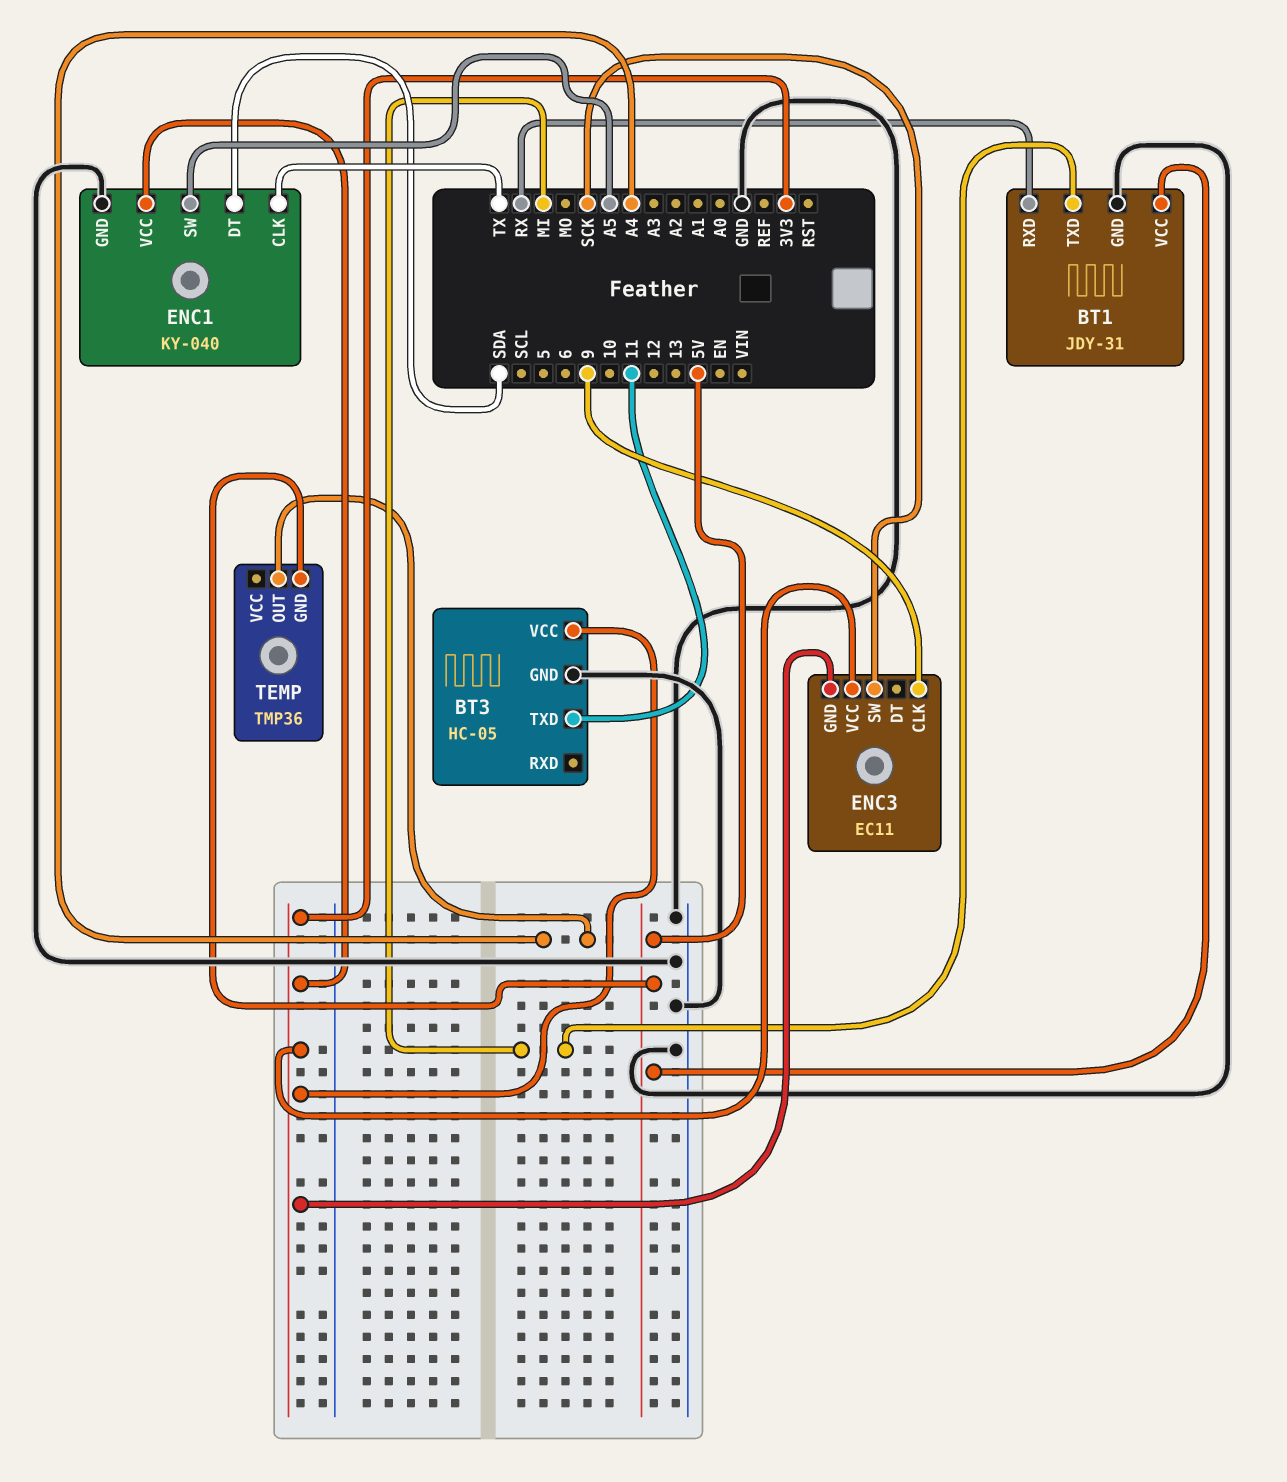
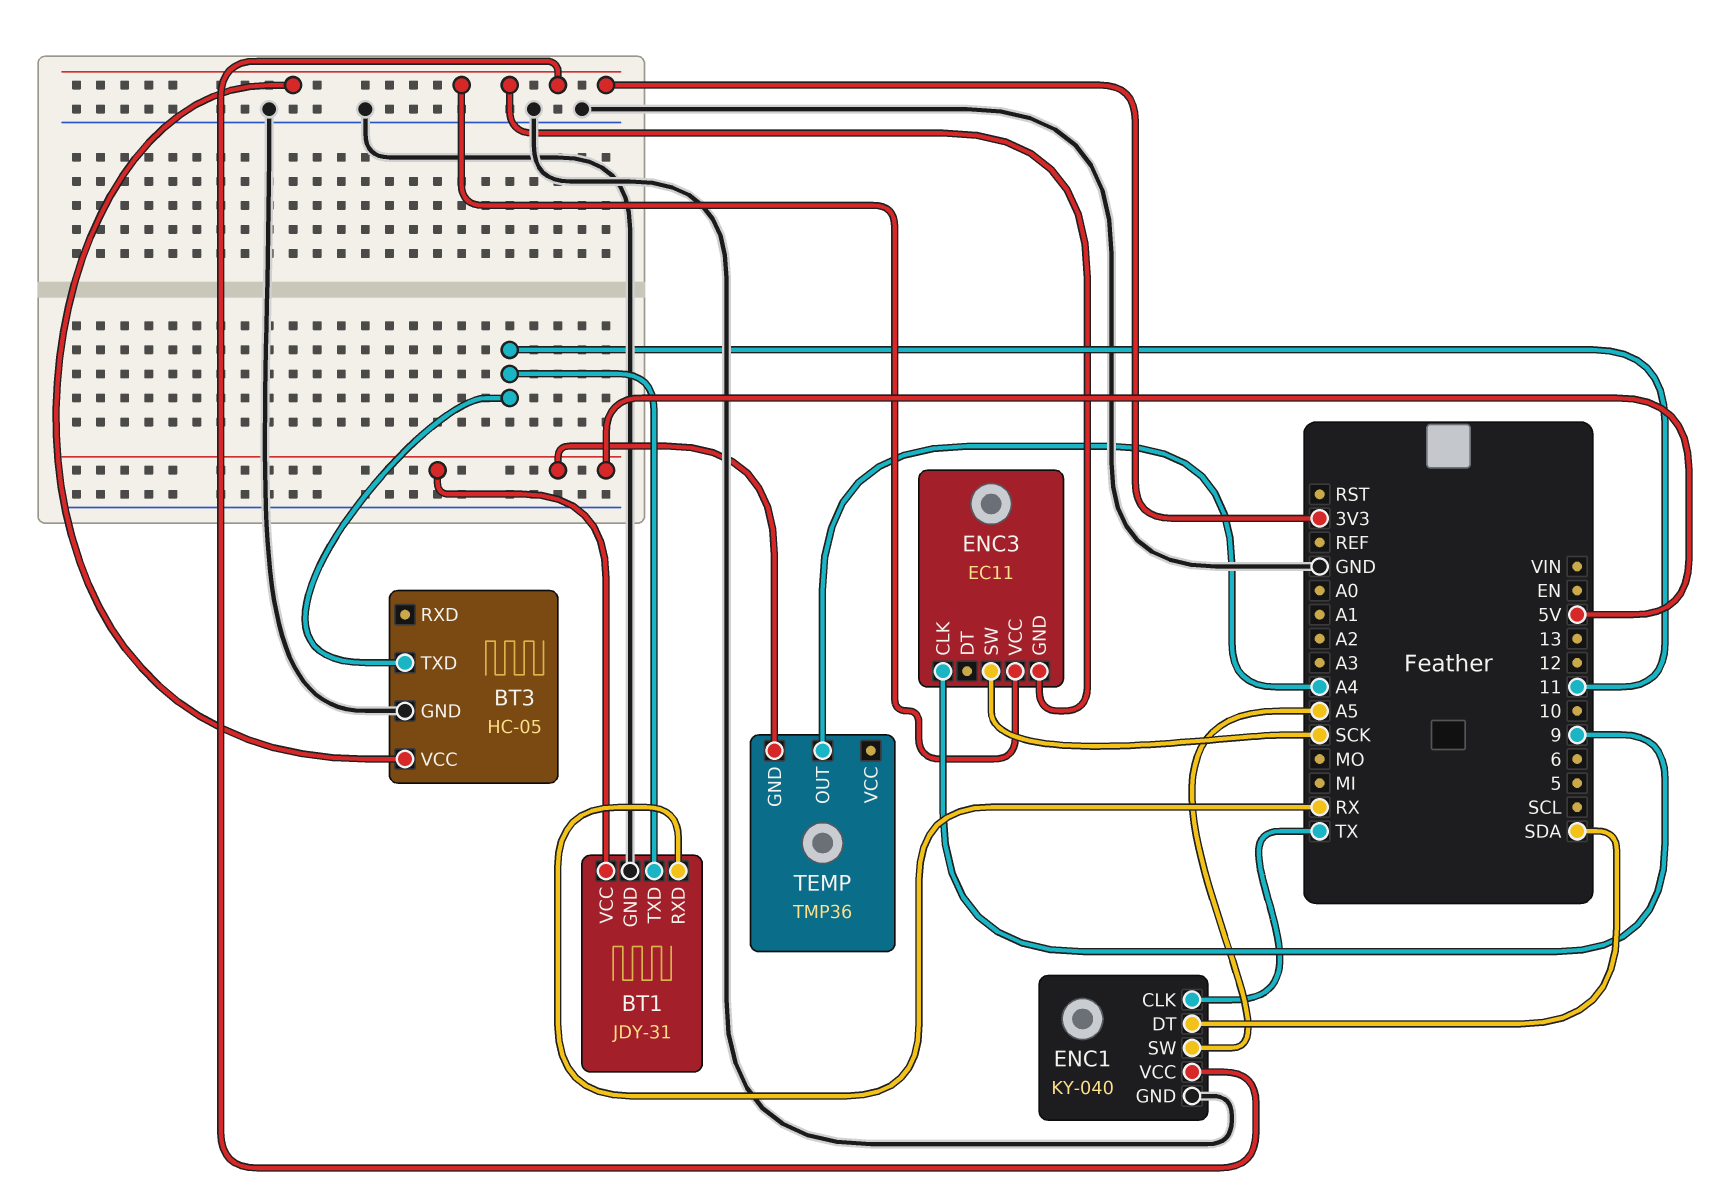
BT1 pin TXD: MI -> 11

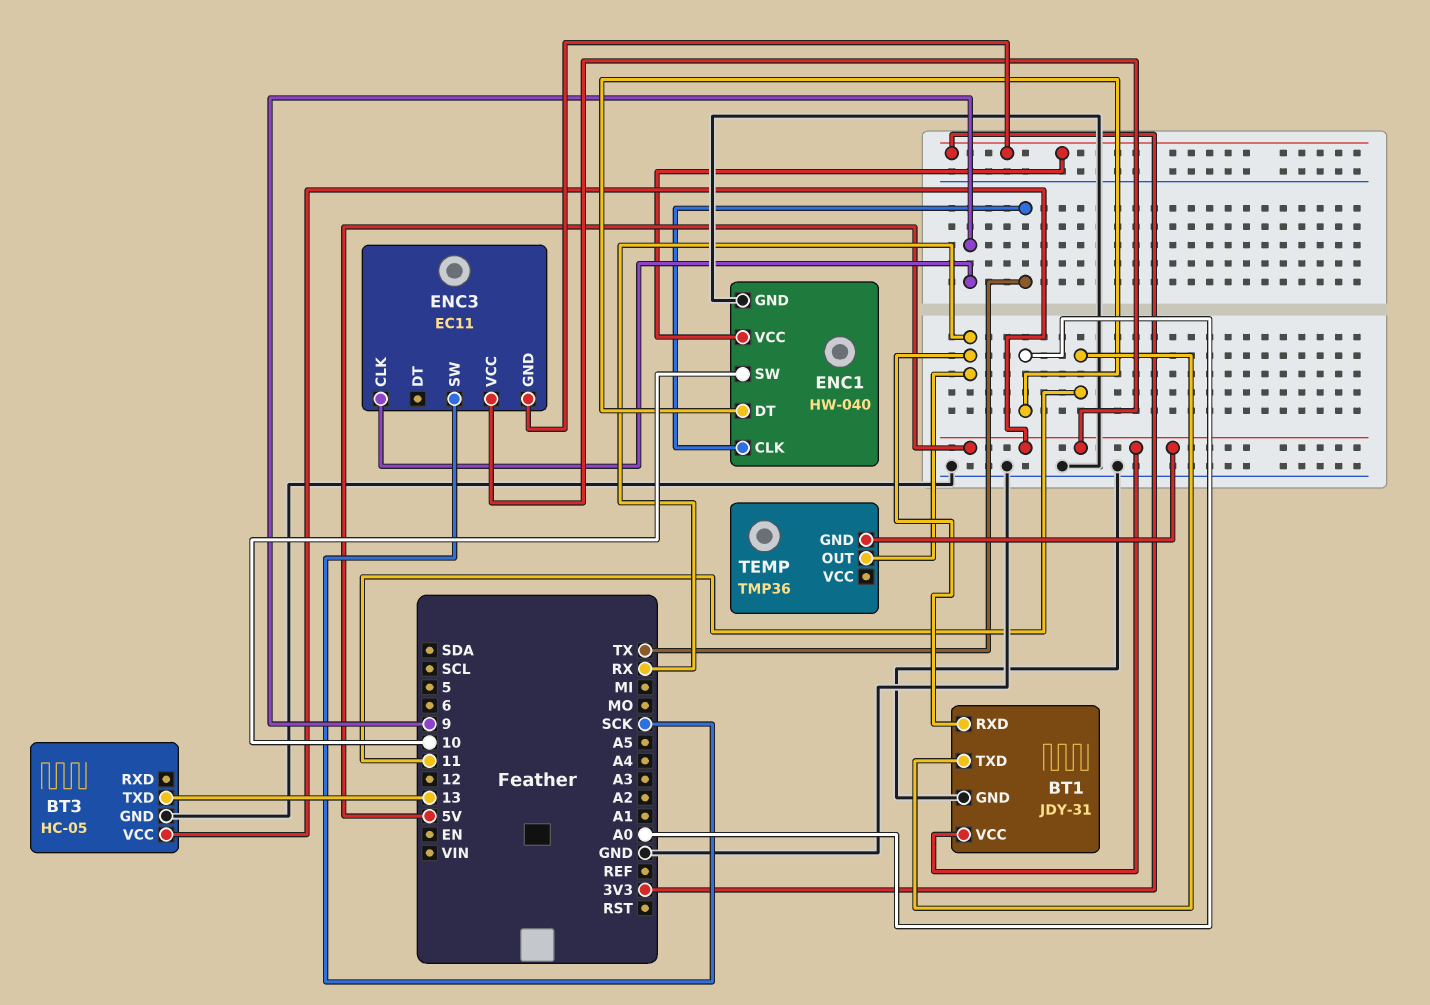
BT3 pin TXD: 11 -> 13
BT3 pin VCC: 3V3 -> 5V
ENC1: KY-040 -> HW-040
ENC1 pin DT: SDA -> A0
ENC1 pin SW: A5 -> 10
ENC3 pin VCC: 3V3 -> 5V
TEMP pin OUT: A4 -> RX

